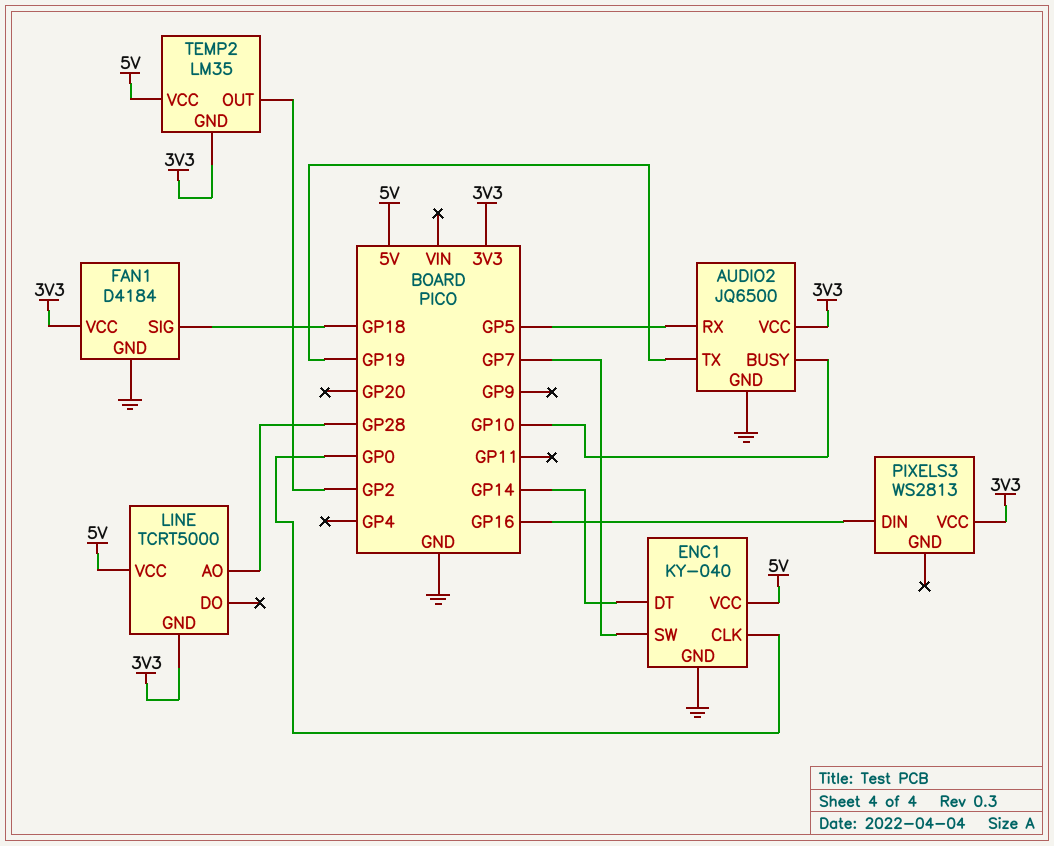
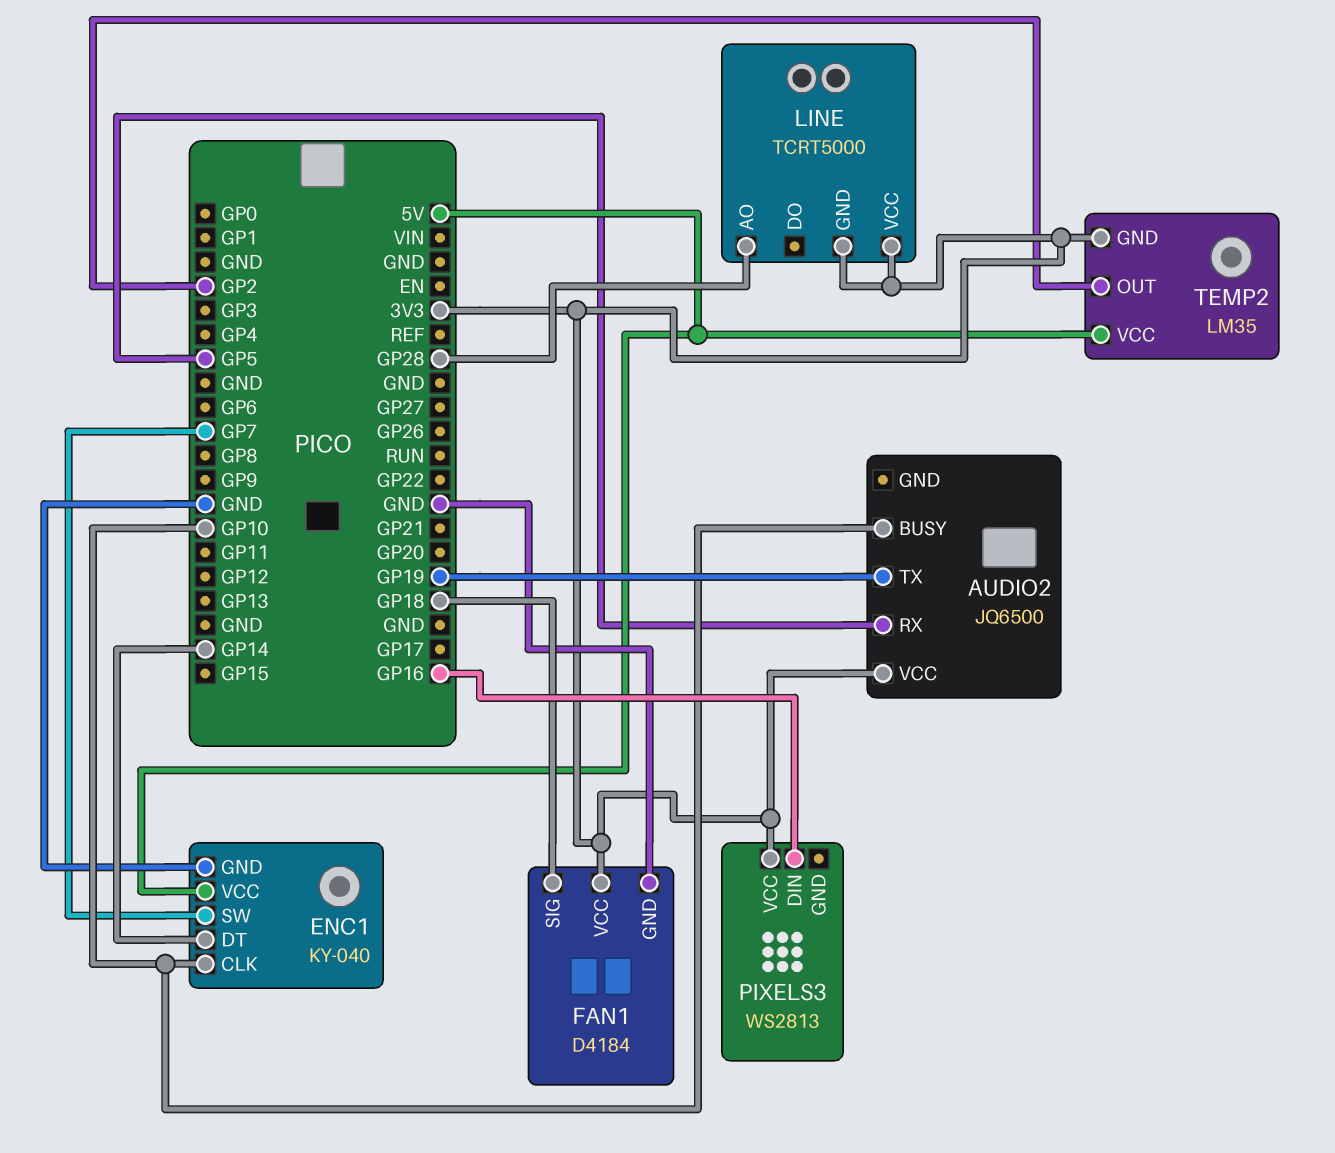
AUDIO2 pin GND: GND -> none
ENC1 pin CLK: GP0 -> GP10
LINE pin VCC: 5V -> 3V3

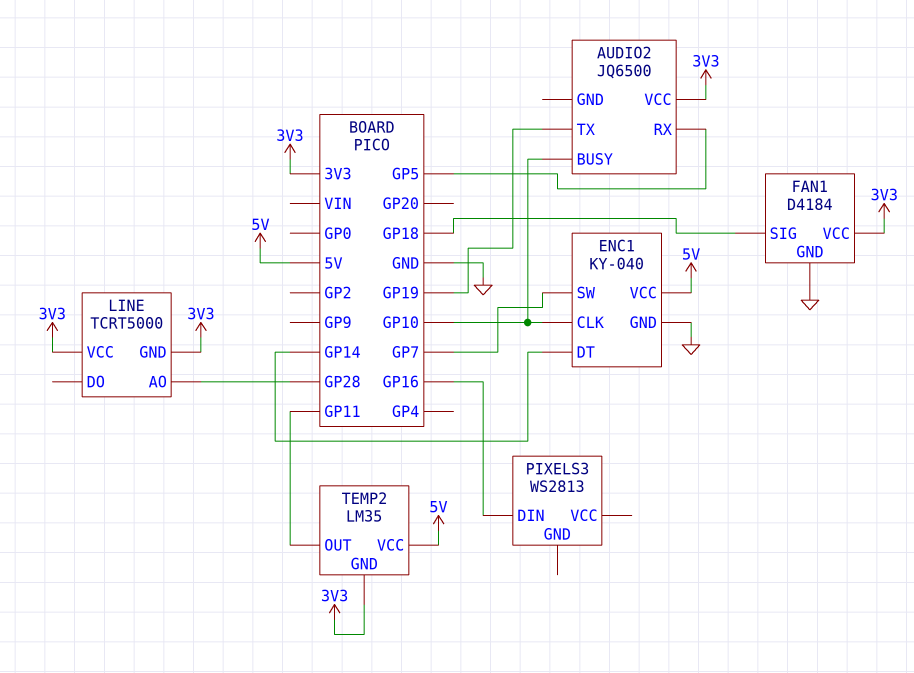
PIXELS3 pin VCC: 3V3 -> none
TEMP2 pin OUT: GP2 -> GP11

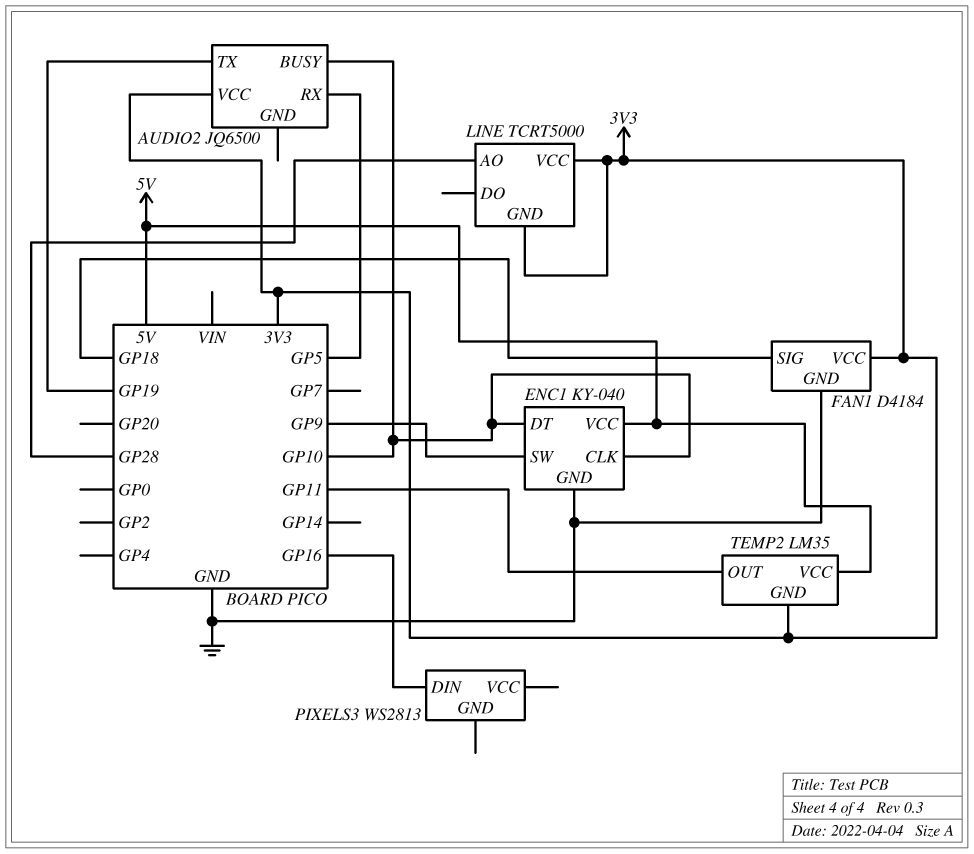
ENC1 pin DT: GP14 -> GP10
ENC1 pin SW: GP7 -> GP9

